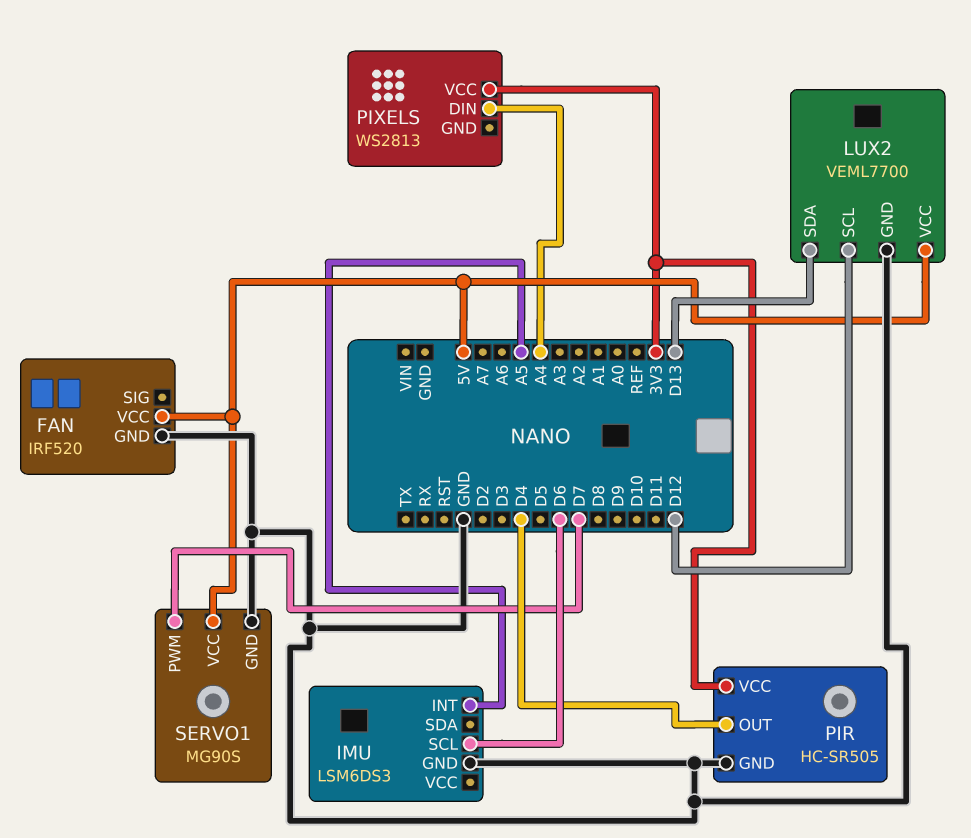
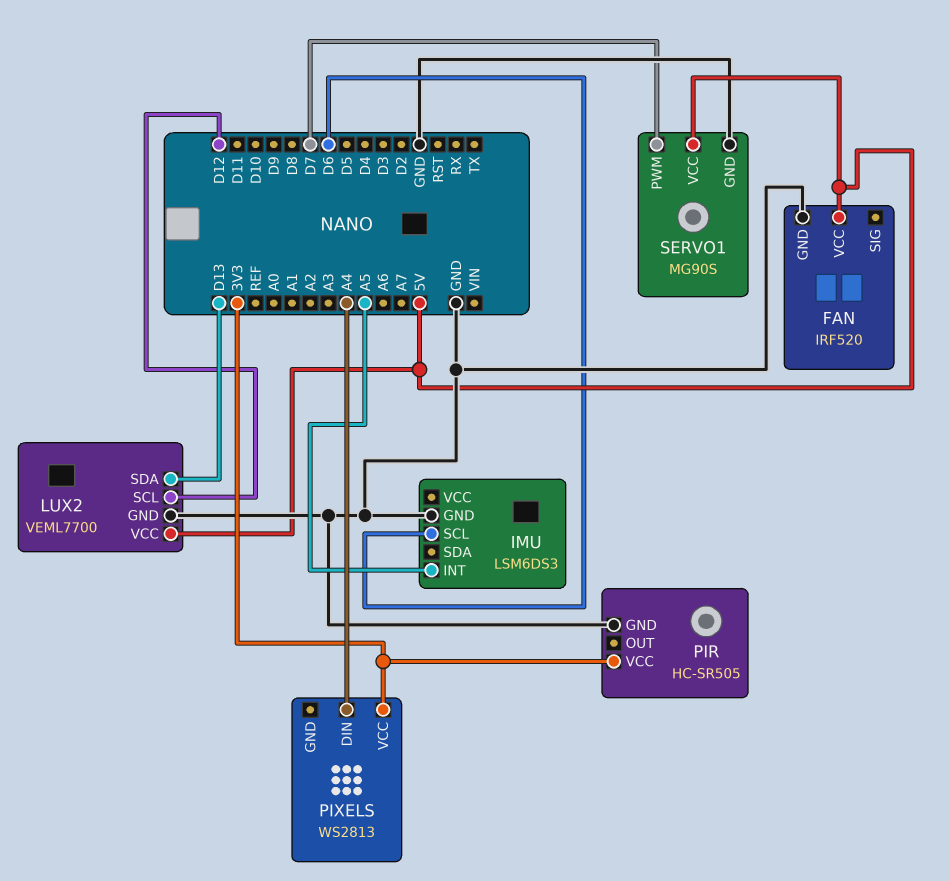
PIR pin OUT: D4 -> none

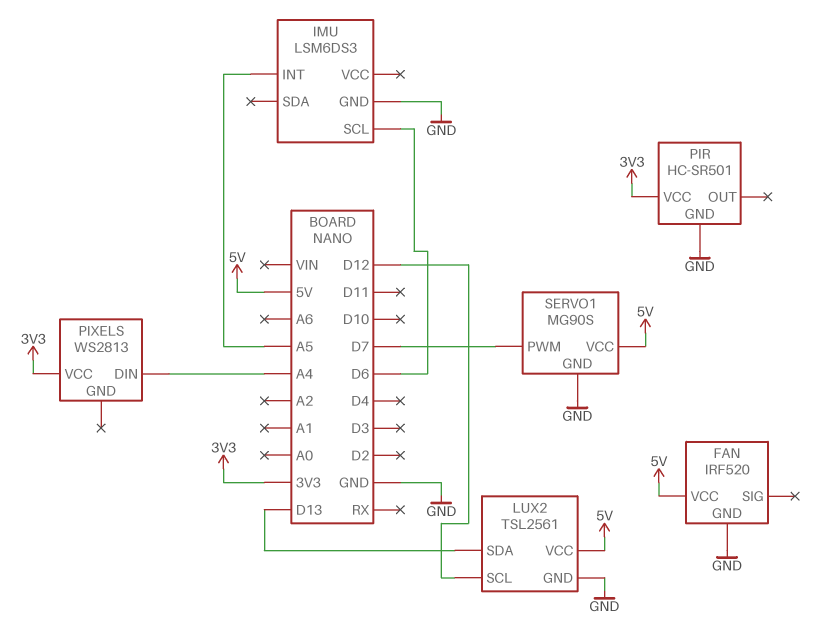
LUX2: VEML7700 -> TSL2561
PIR: HC-SR505 -> HC-SR501

